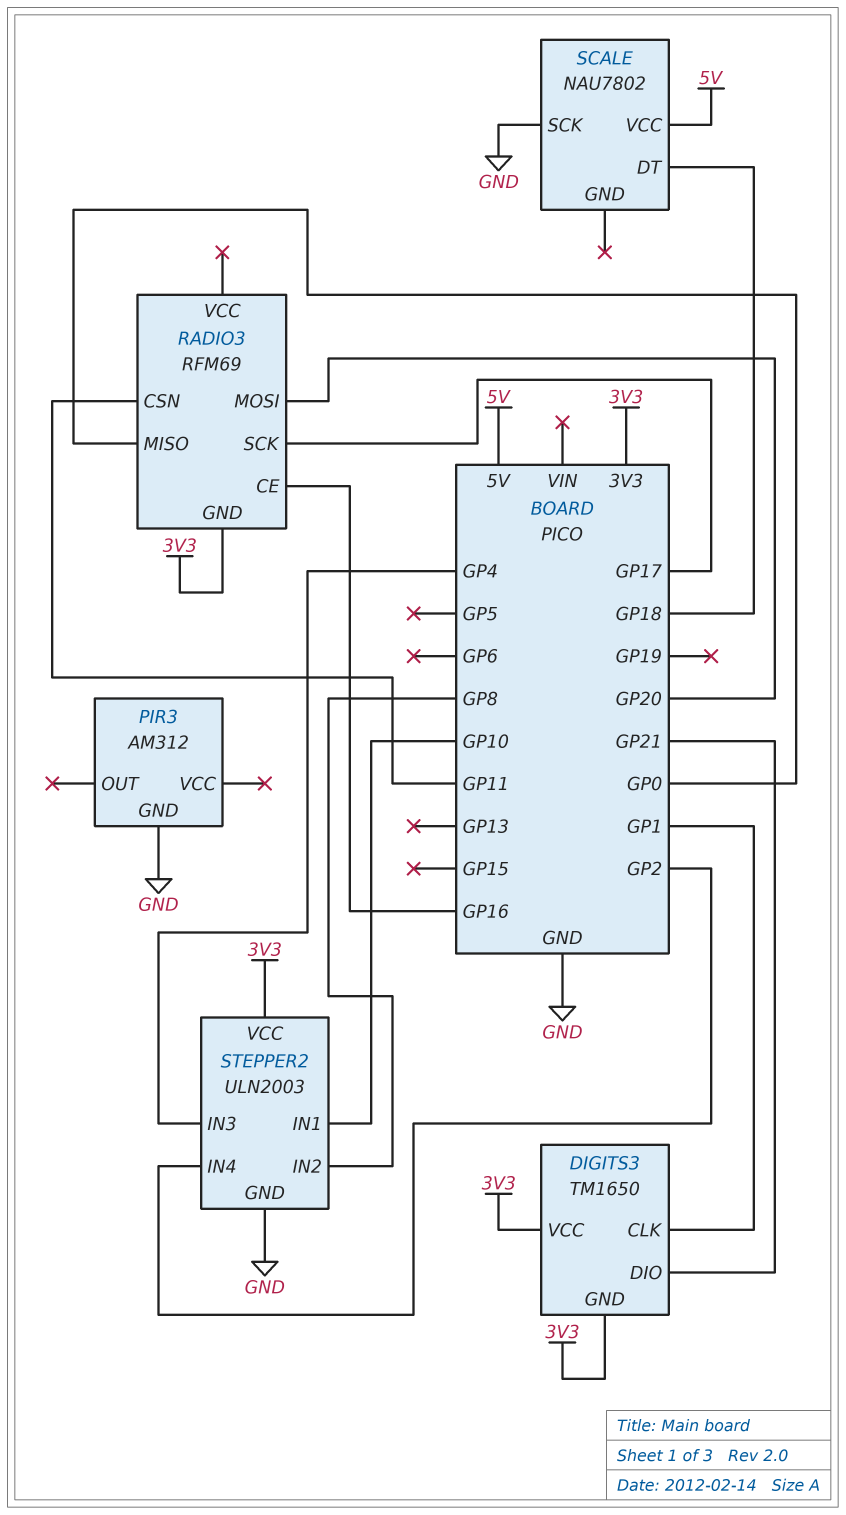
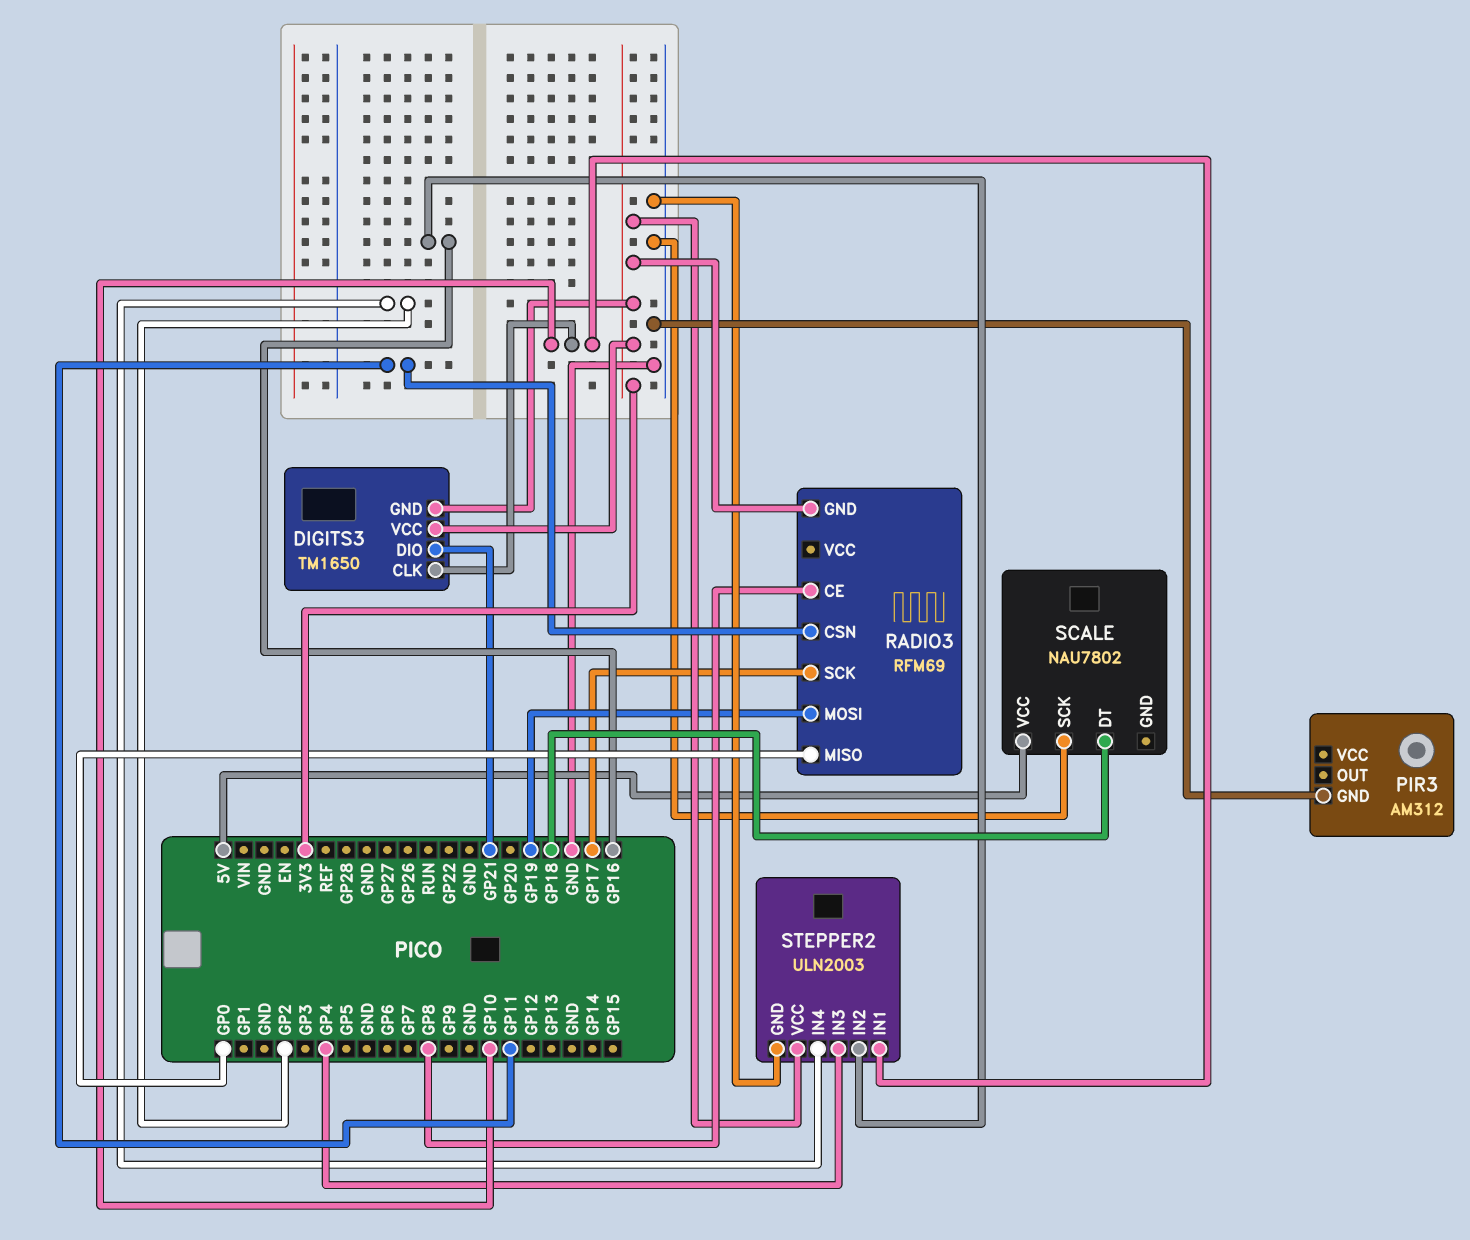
DIGITS3 pin CLK: GP1 -> GP10
RADIO3 pin CE: GP16 -> GP8
RADIO3 pin MOSI: GP20 -> GP19
STEPPER2 pin IN2: GP8 -> GP16

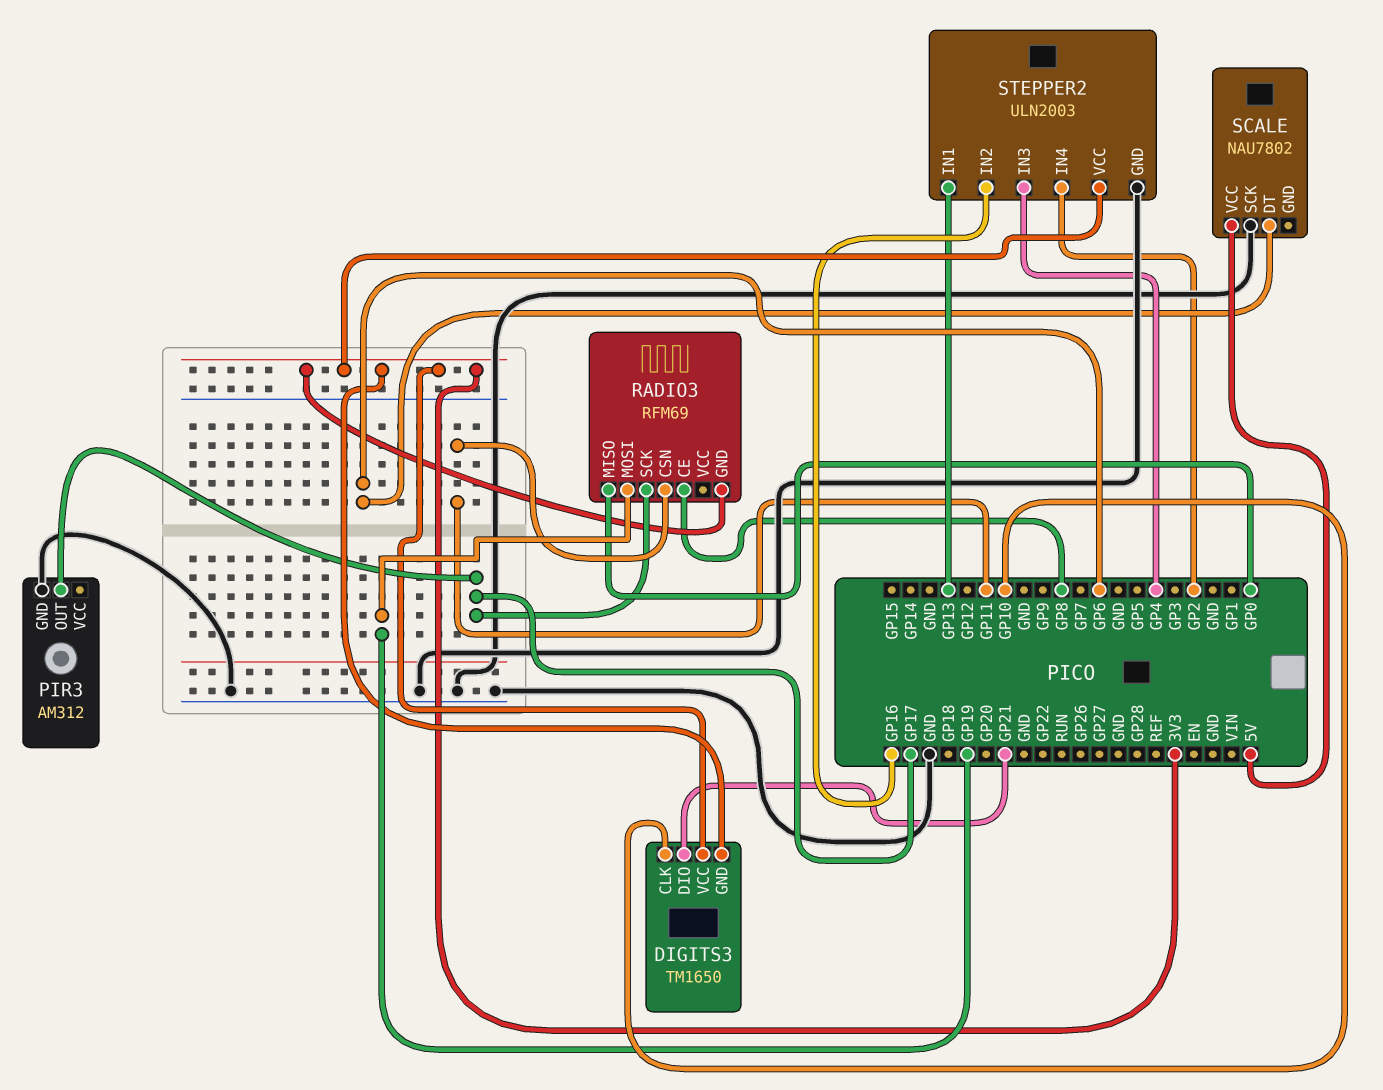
PIR3 pin OUT: none -> GP17
SCALE pin DT: GP18 -> GP6
STEPPER2 pin IN1: GP10 -> GP13

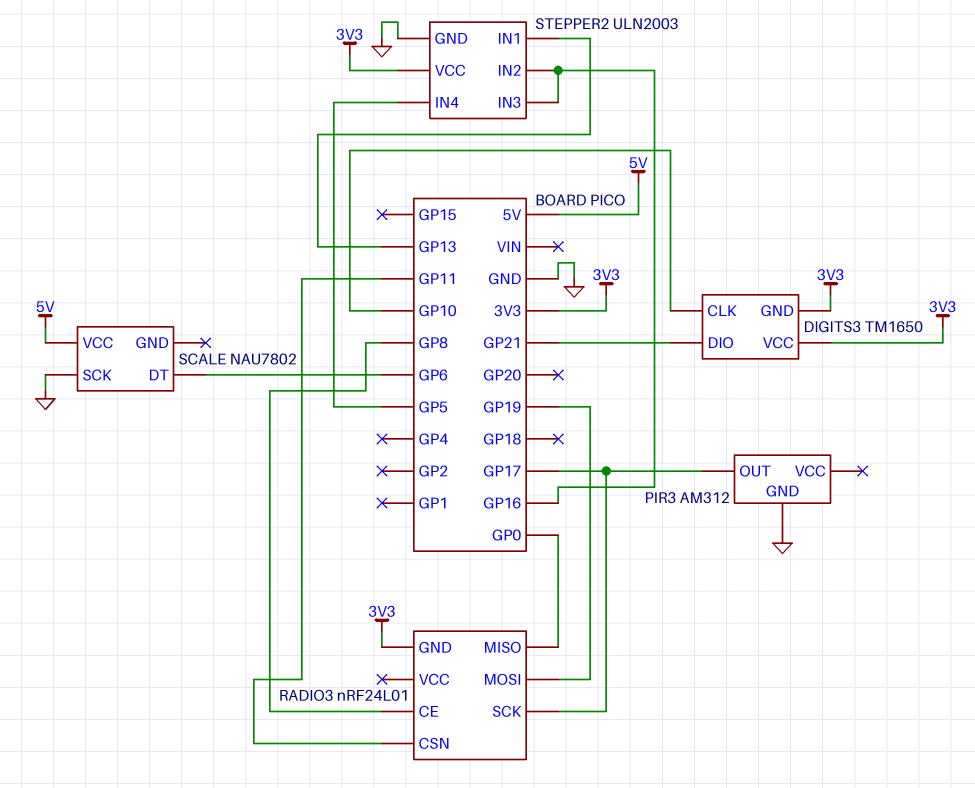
RADIO3: RFM69 -> nRF24L01
STEPPER2 pin IN3: GP4 -> GP16
STEPPER2 pin IN4: GP2 -> GP5

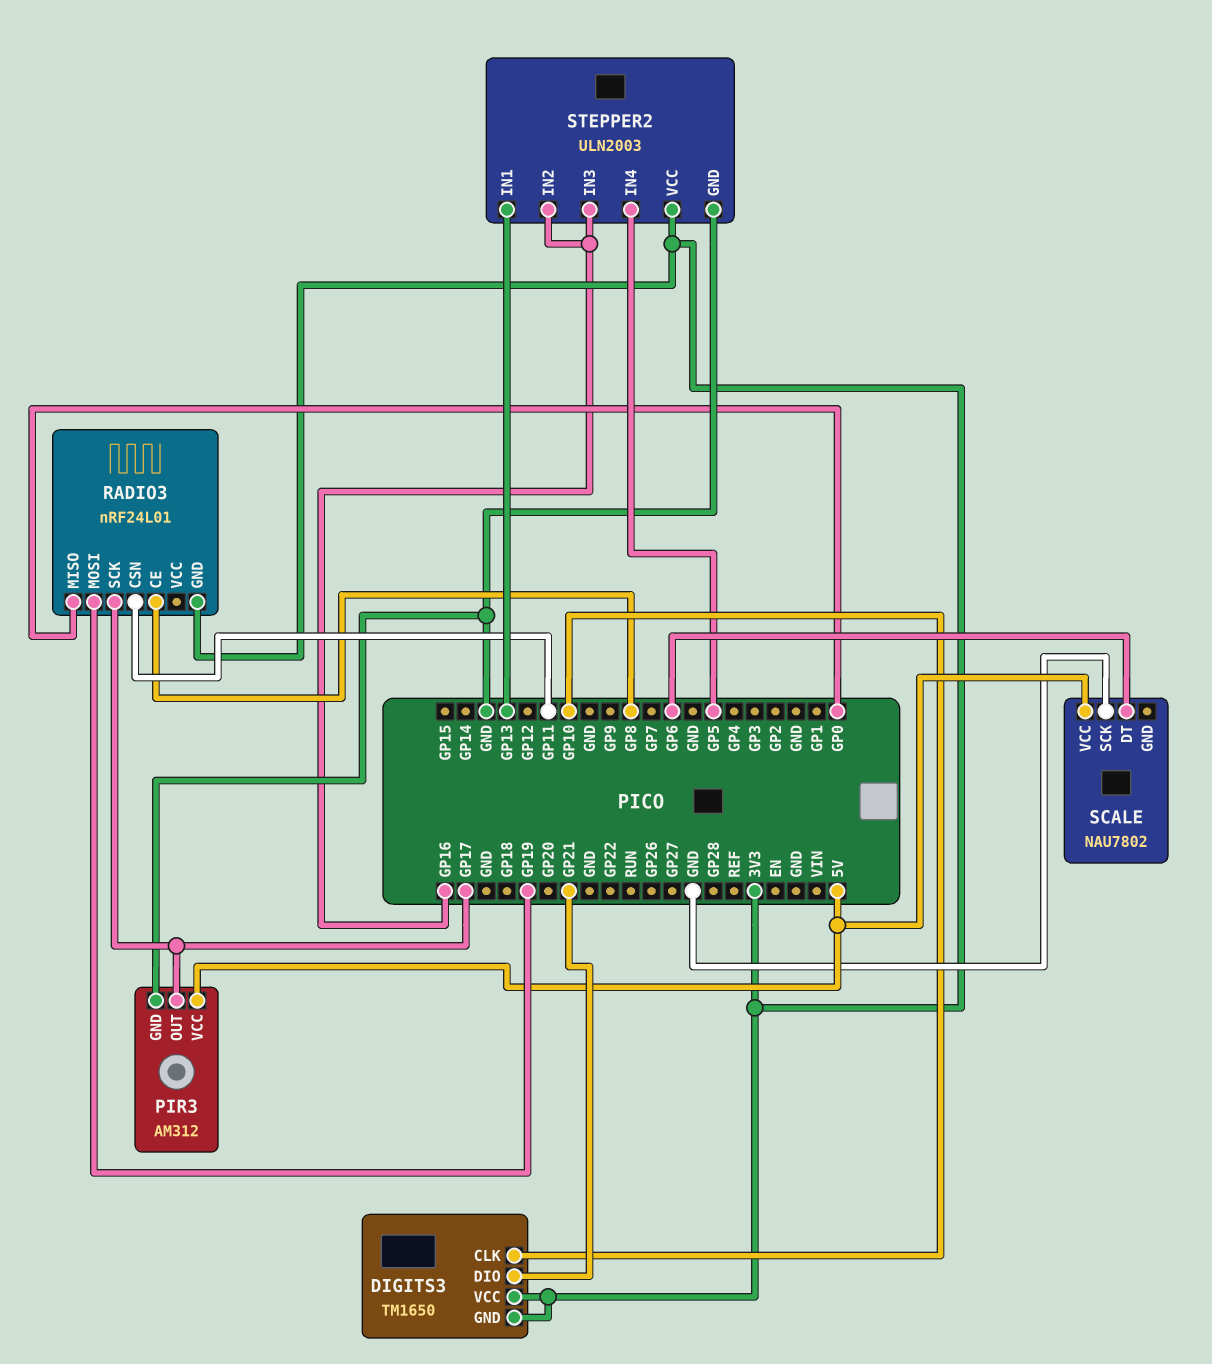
PIR3 pin VCC: none -> 5V

